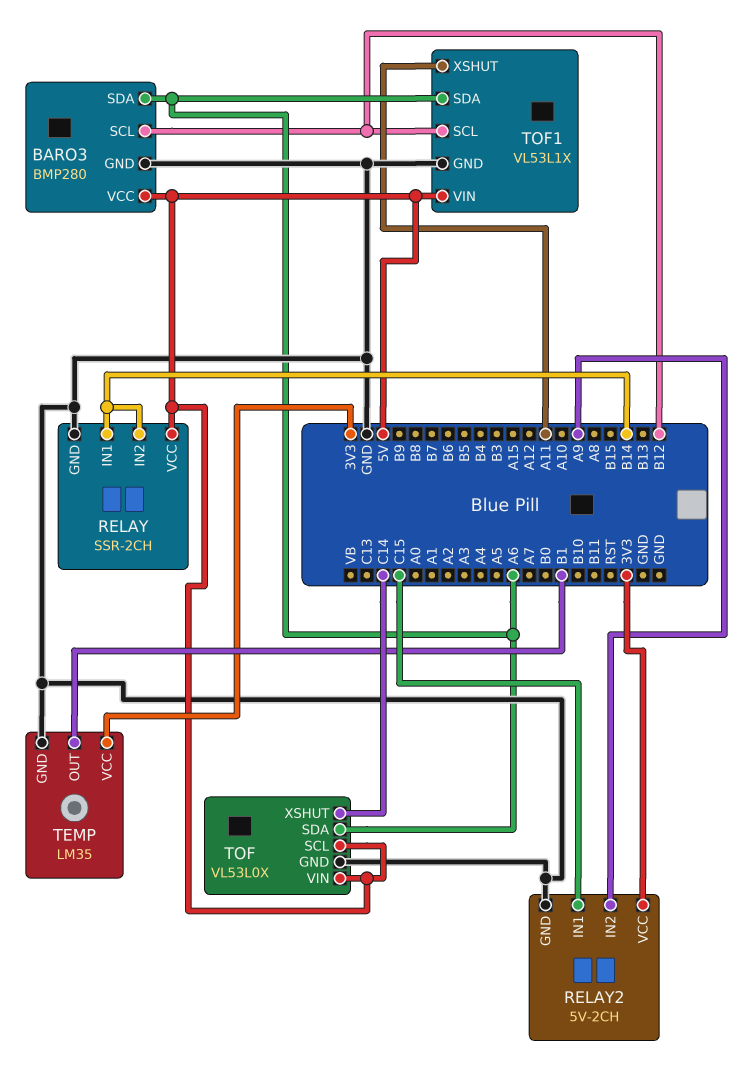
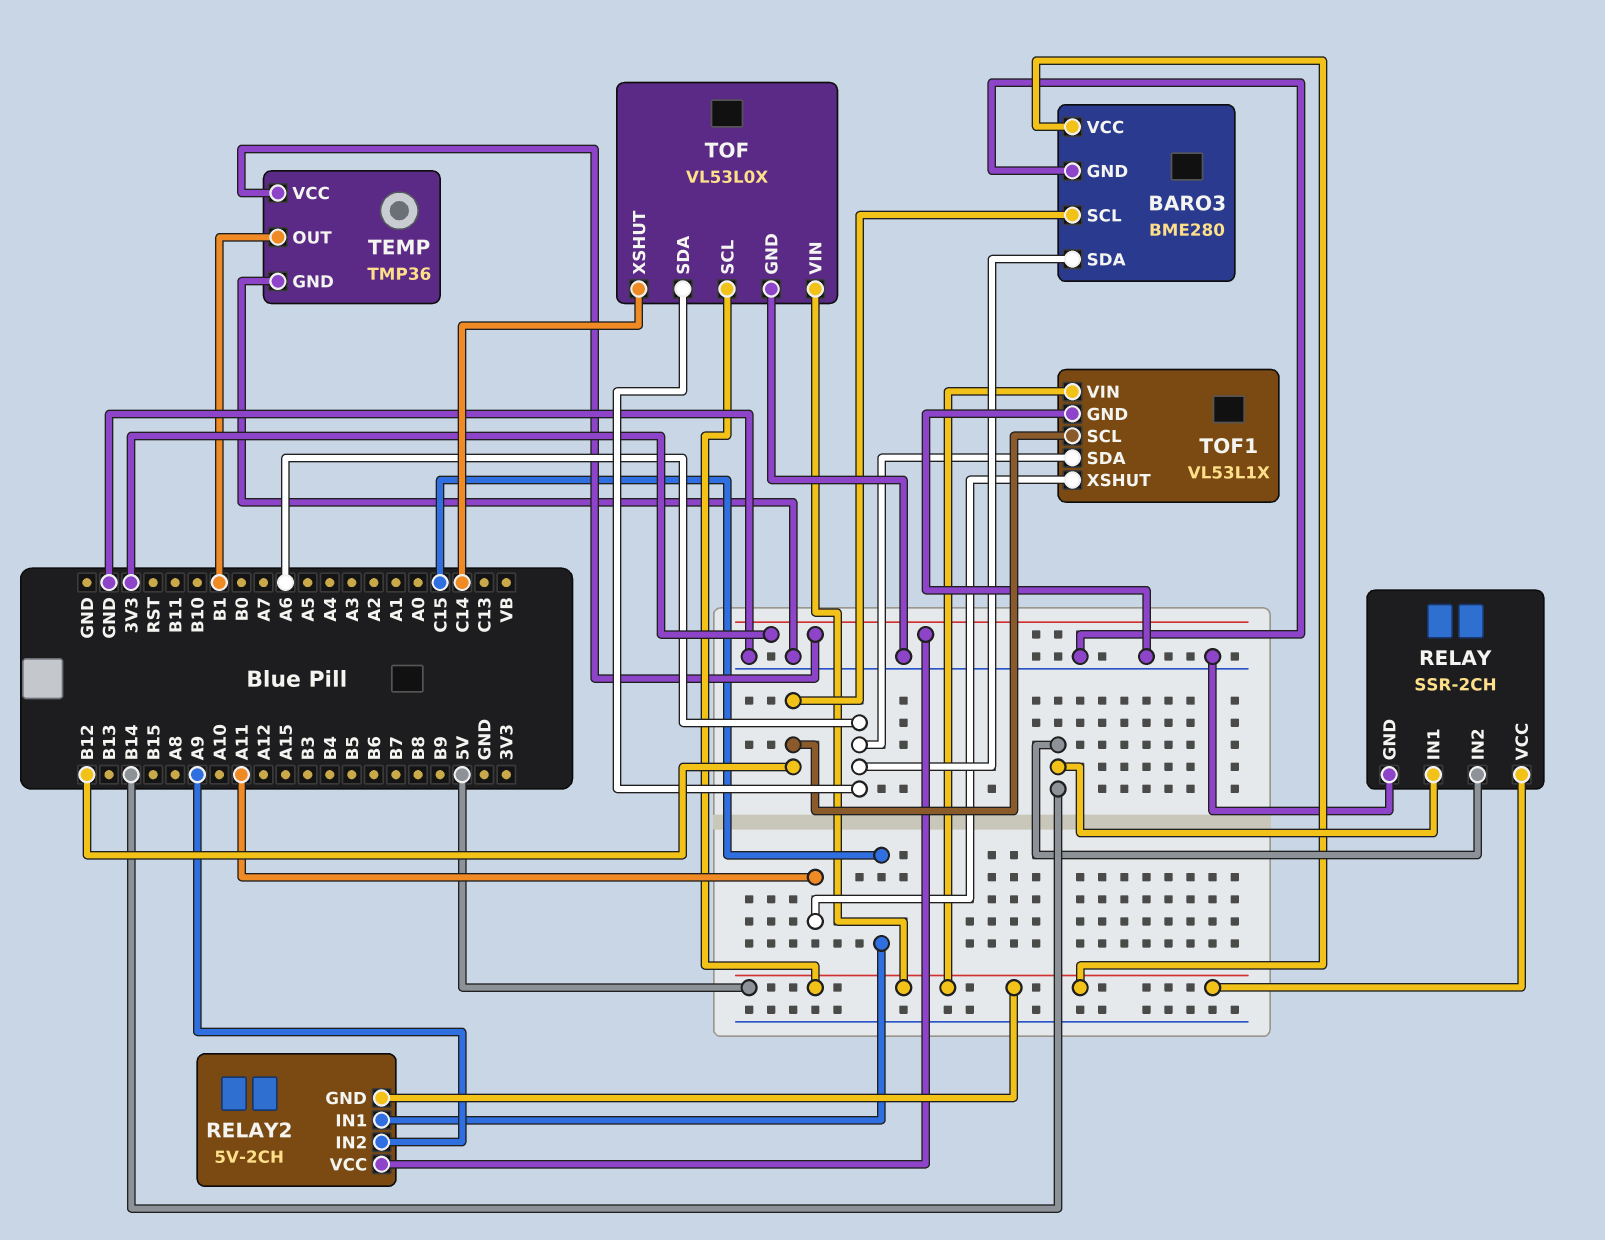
BARO3: BMP280 -> BME280
RELAY2 pin GND: GND -> 5V
TEMP: LM35 -> TMP36

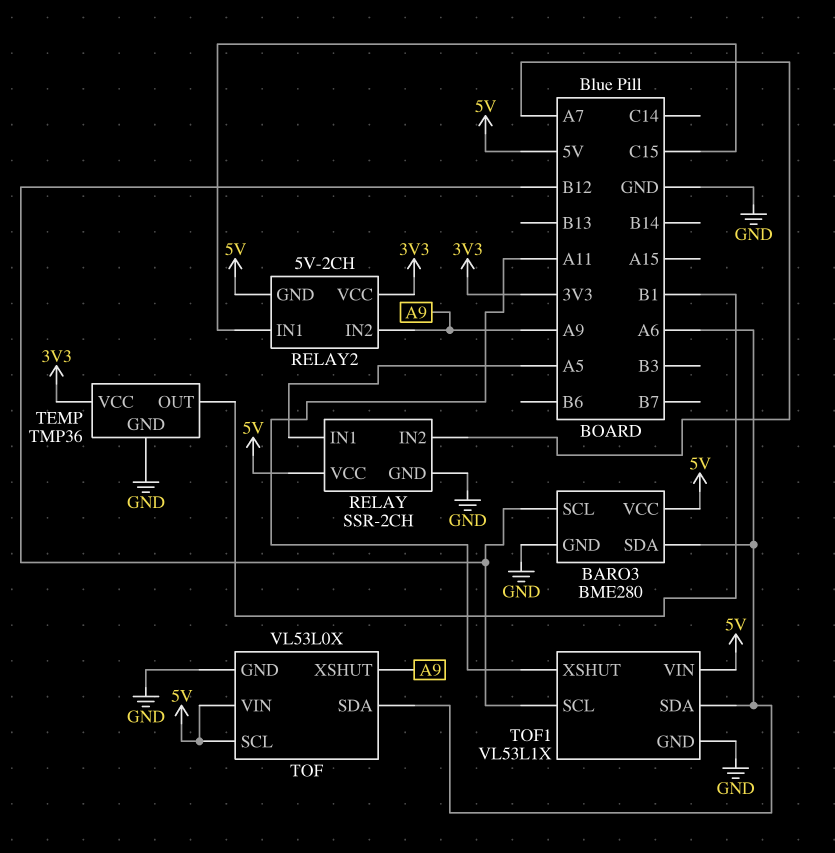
RELAY pin IN1: B14 -> A5
RELAY pin IN2: B14 -> A7
TOF pin XSHUT: C14 -> A9

